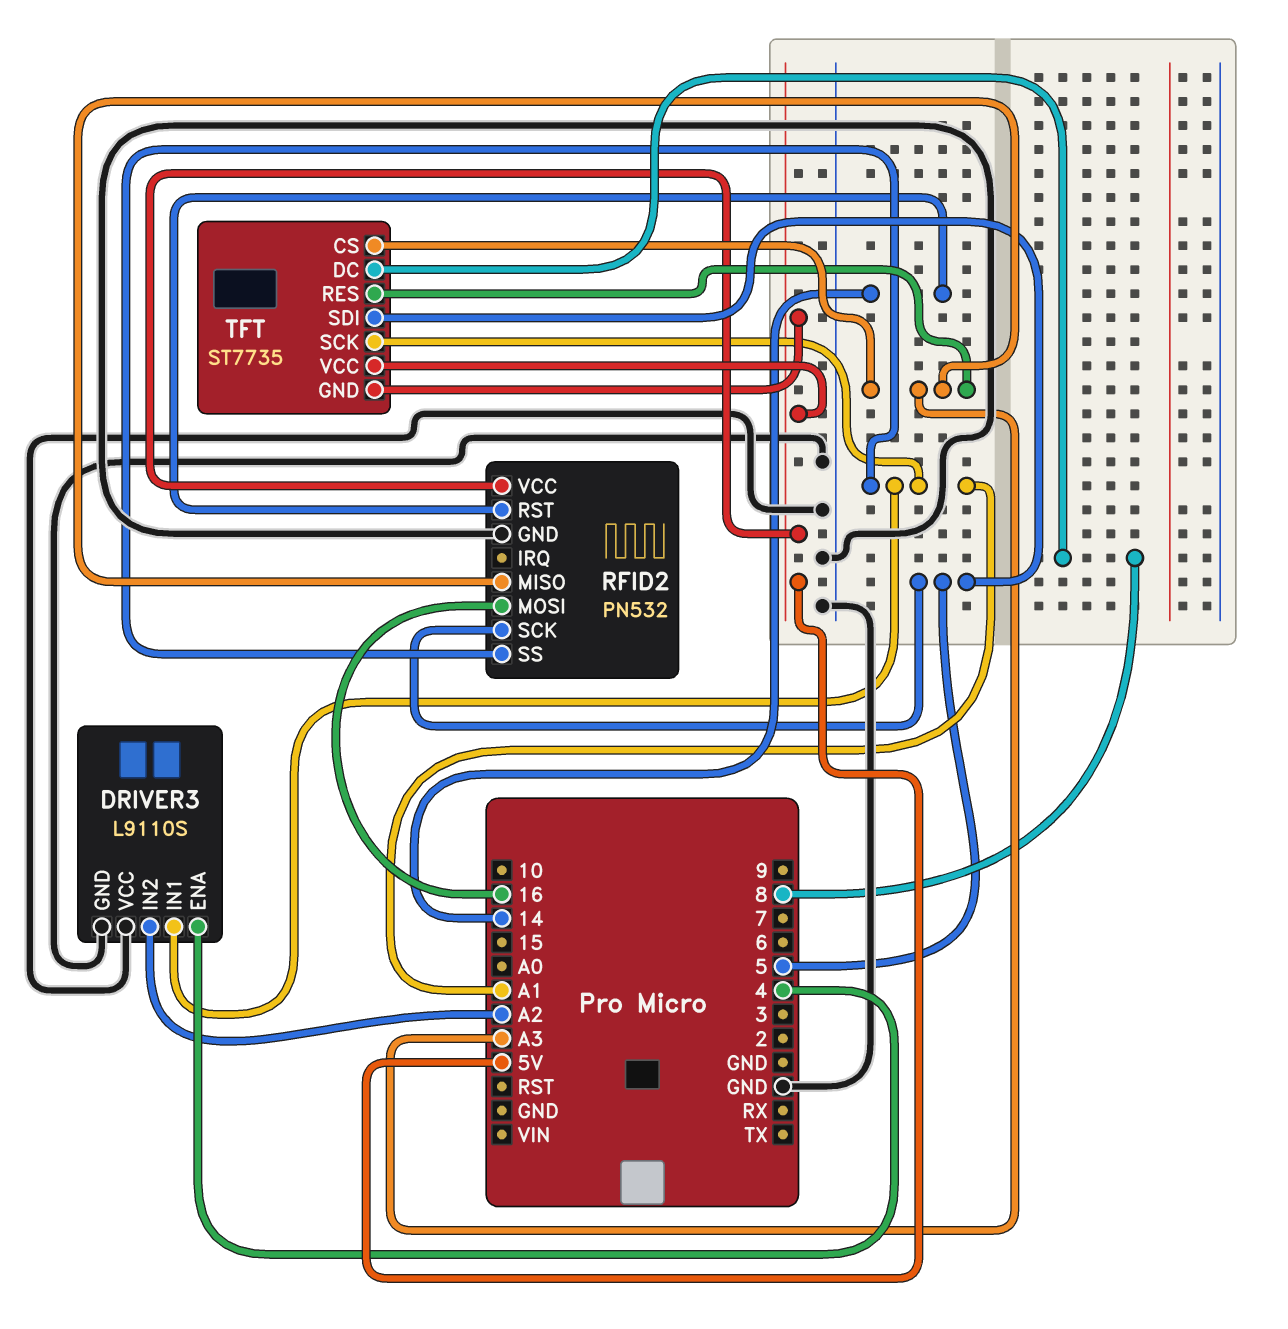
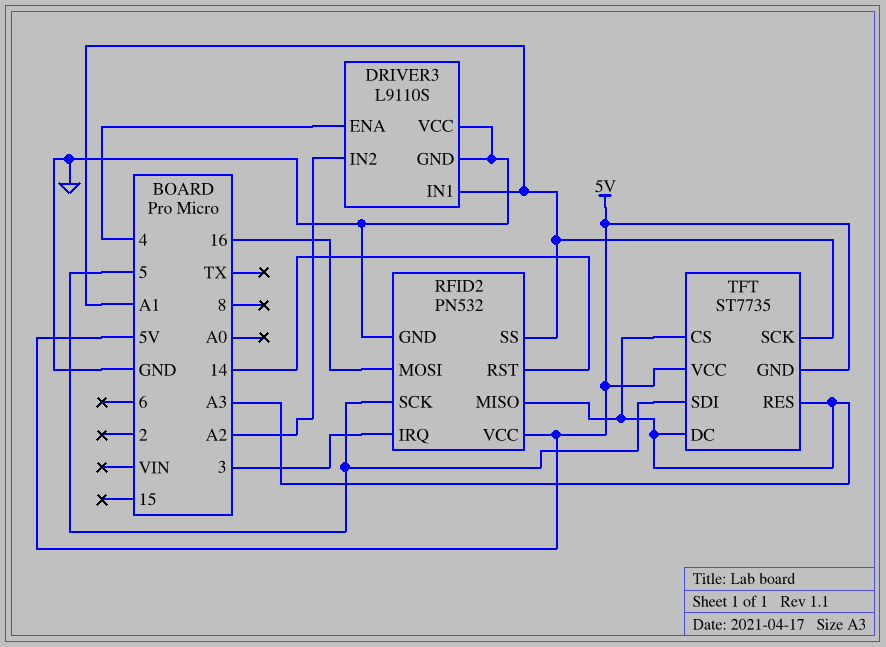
RFID2 pin IRQ: none -> 3
TFT pin DC: 8 -> A3

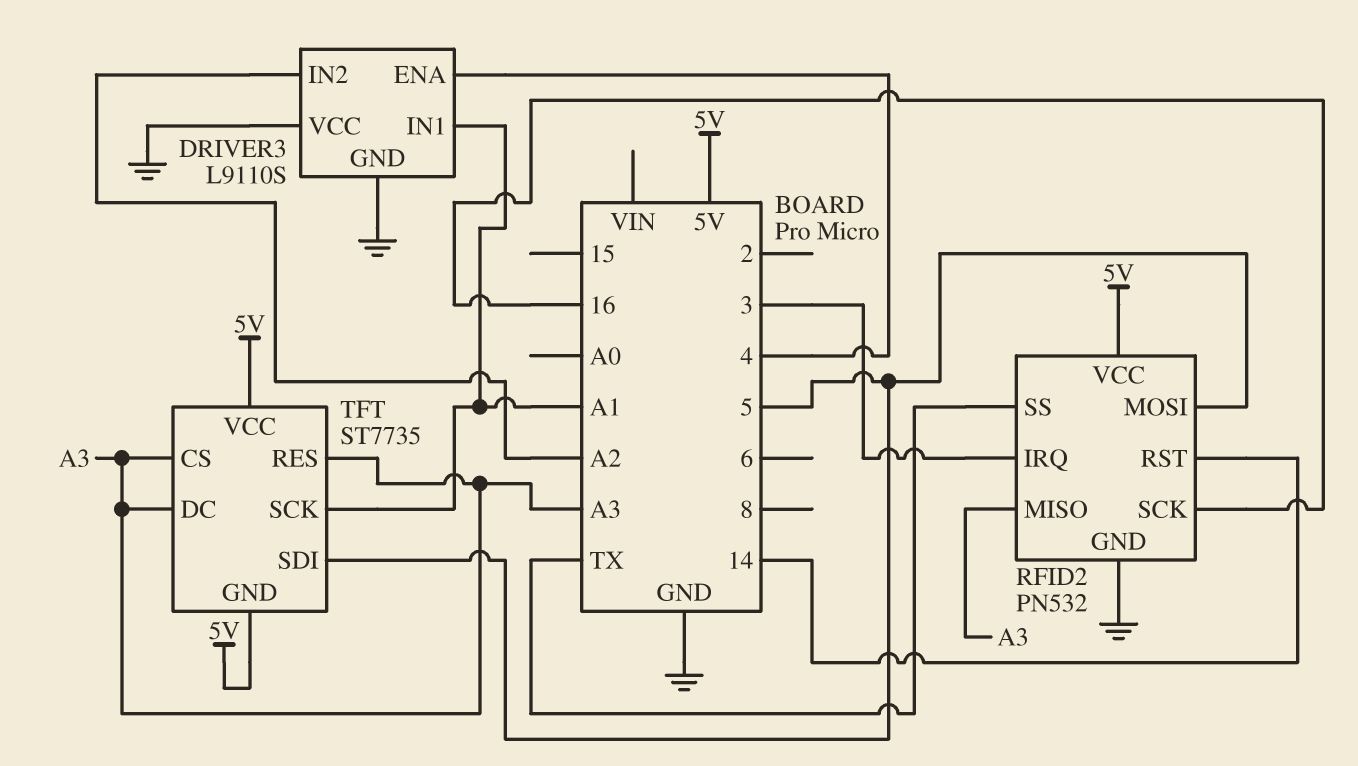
RFID2 pin MOSI: 16 -> 5
RFID2 pin SCK: 5 -> 16
RFID2 pin SS: A1 -> TX

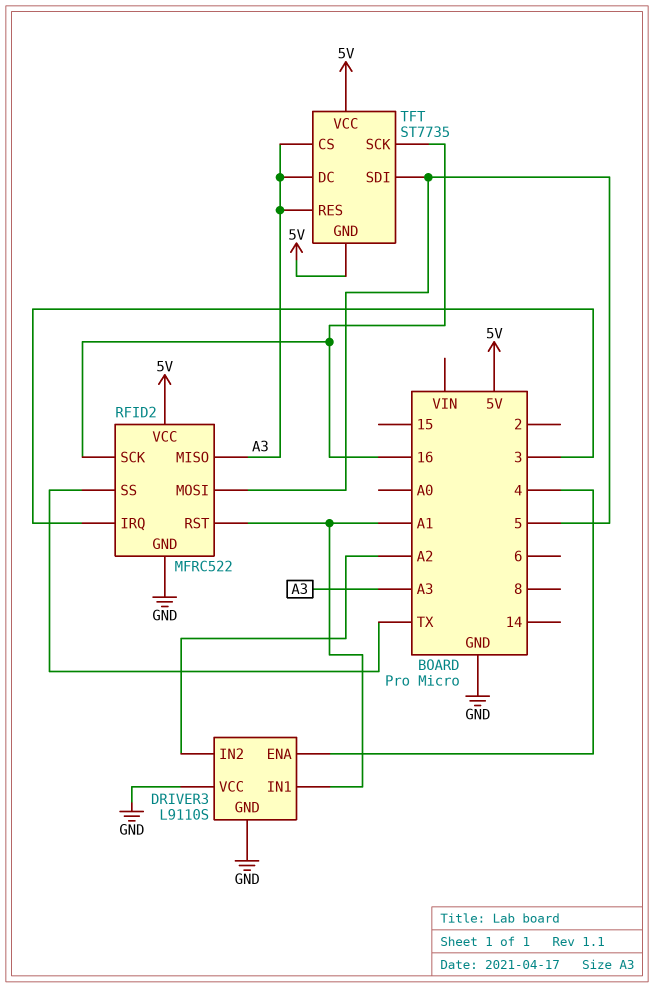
RFID2: PN532 -> MFRC522
RFID2 pin RST: 14 -> A1
TFT pin SCK: A1 -> 16

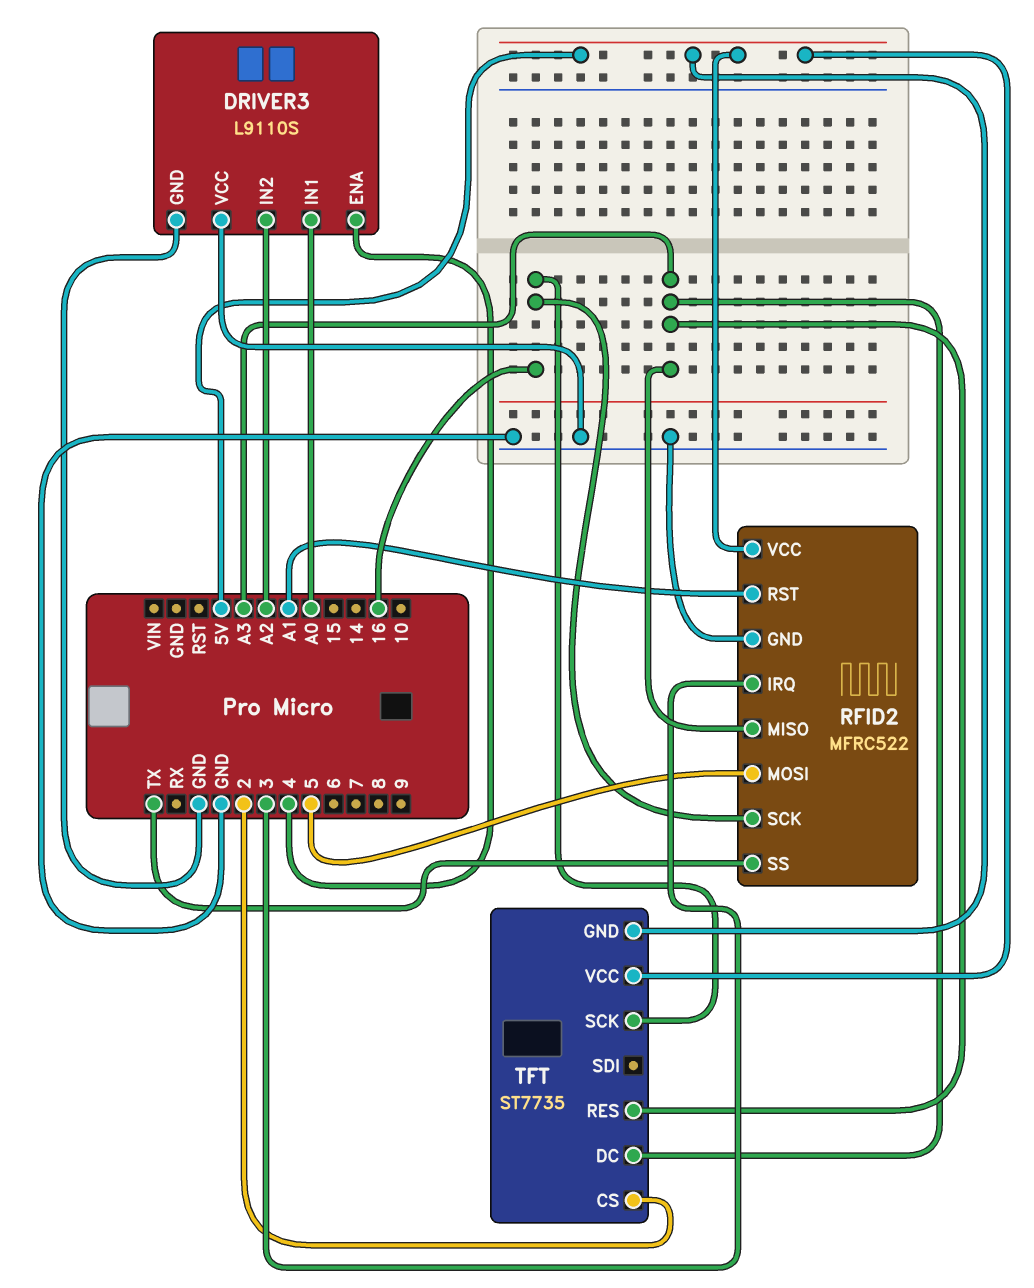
DRIVER3 pin IN1: A1 -> A0
TFT pin CS: A3 -> 2
TFT pin SDI: 5 -> none

